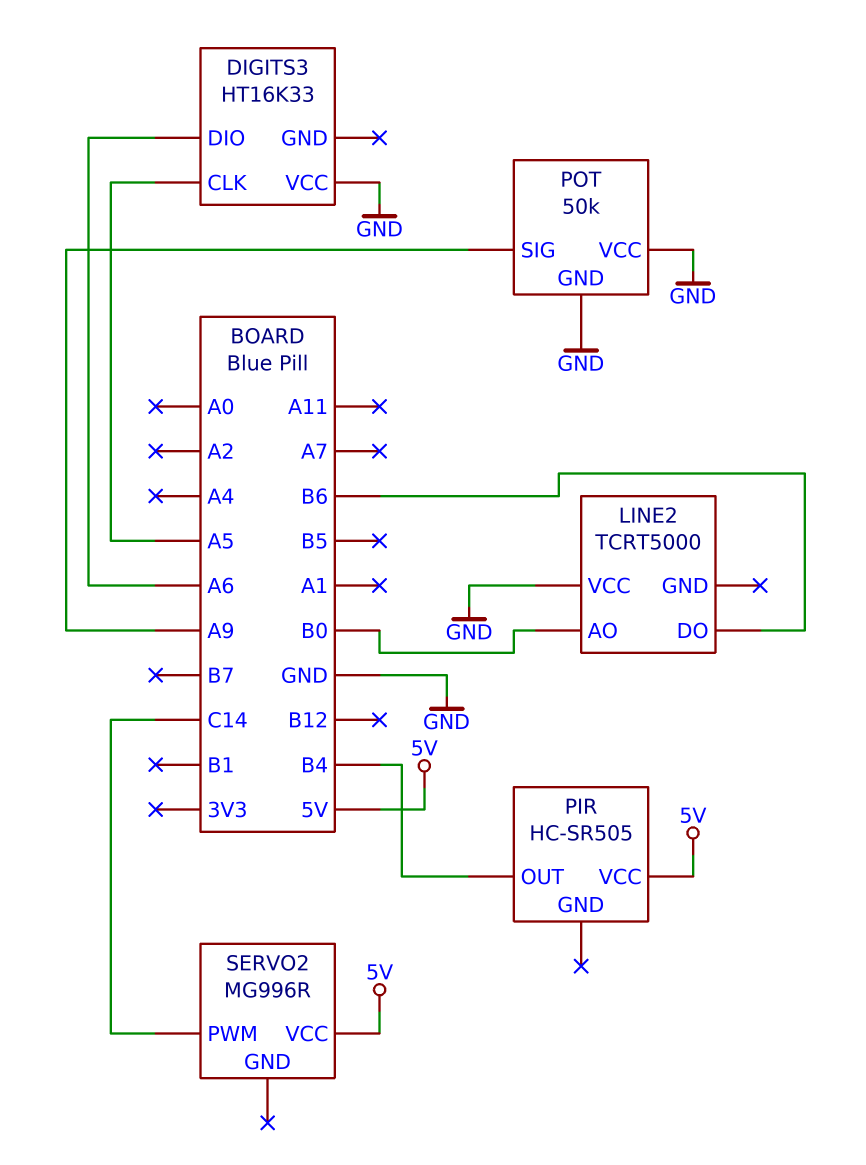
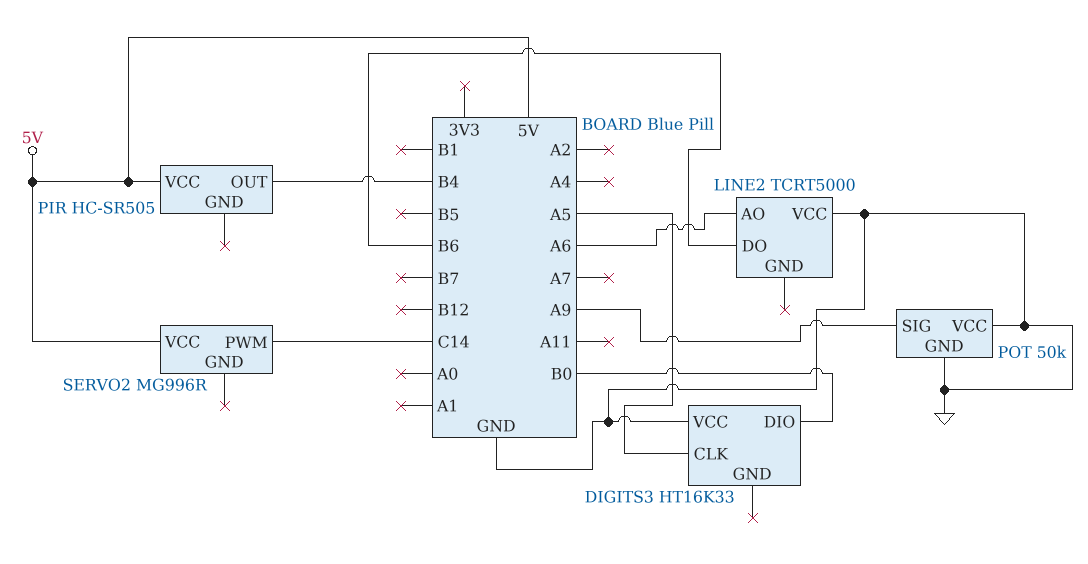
DIGITS3 pin DIO: A6 -> B0
LINE2 pin AO: B0 -> A6

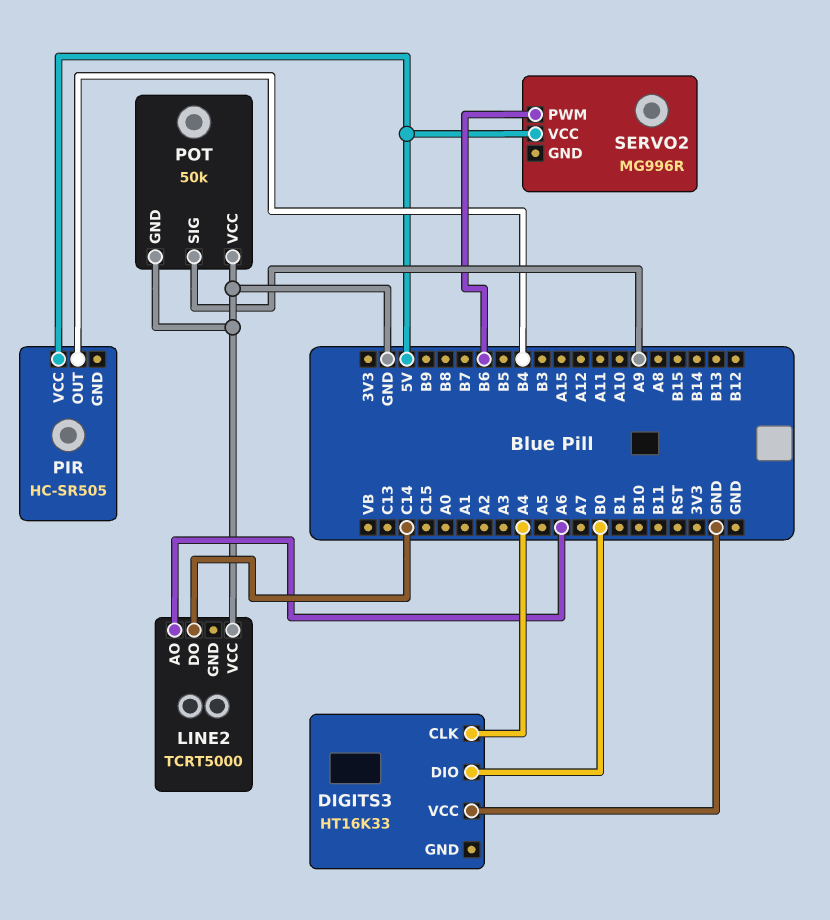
DIGITS3 pin CLK: A5 -> A4
LINE2 pin DO: B6 -> C14
SERVO2 pin PWM: C14 -> B6

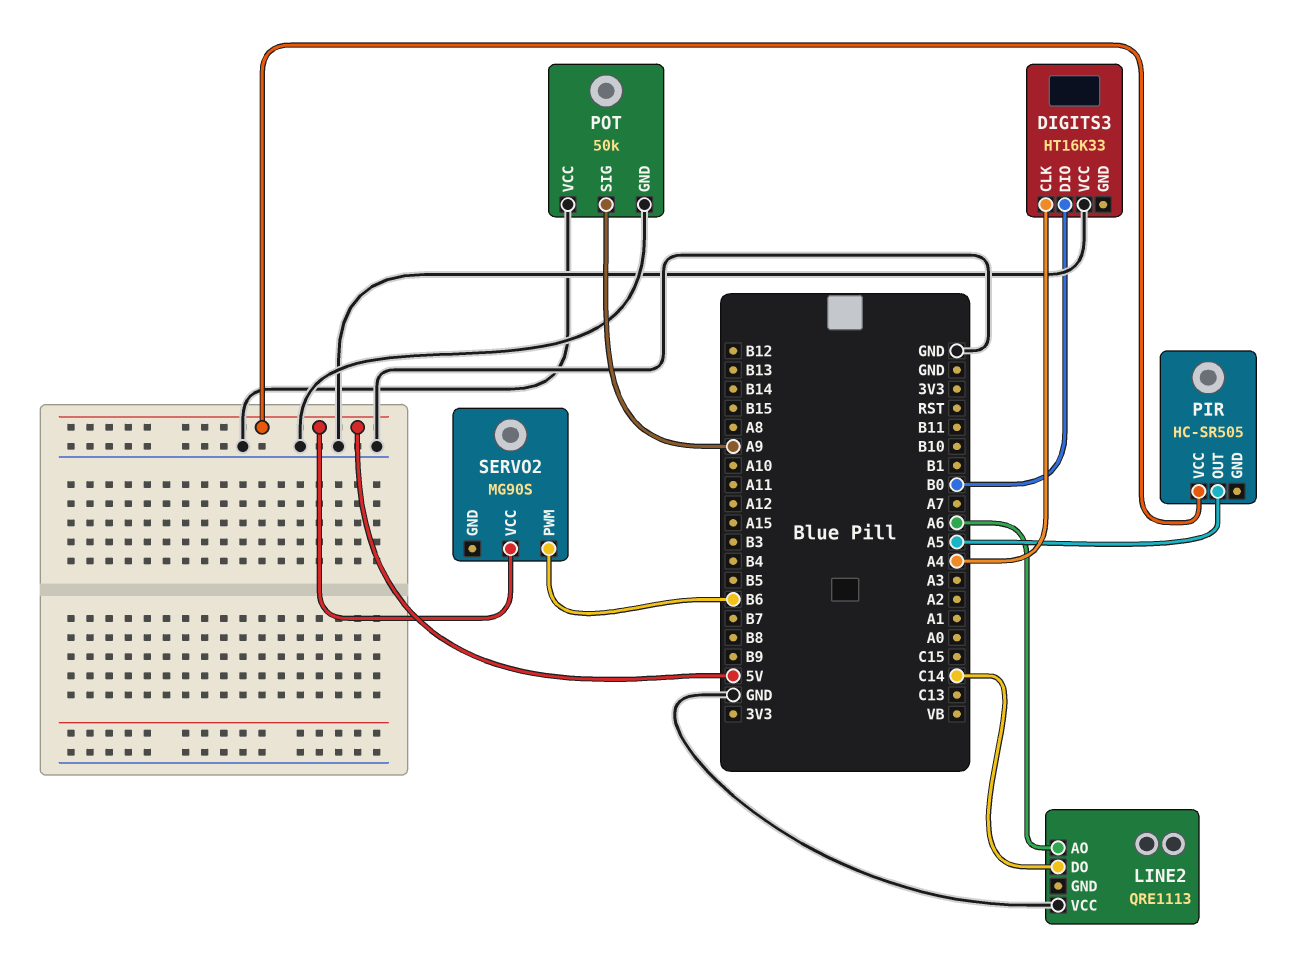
LINE2: TCRT5000 -> QRE1113
PIR pin OUT: B4 -> A5
SERVO2: MG996R -> MG90S

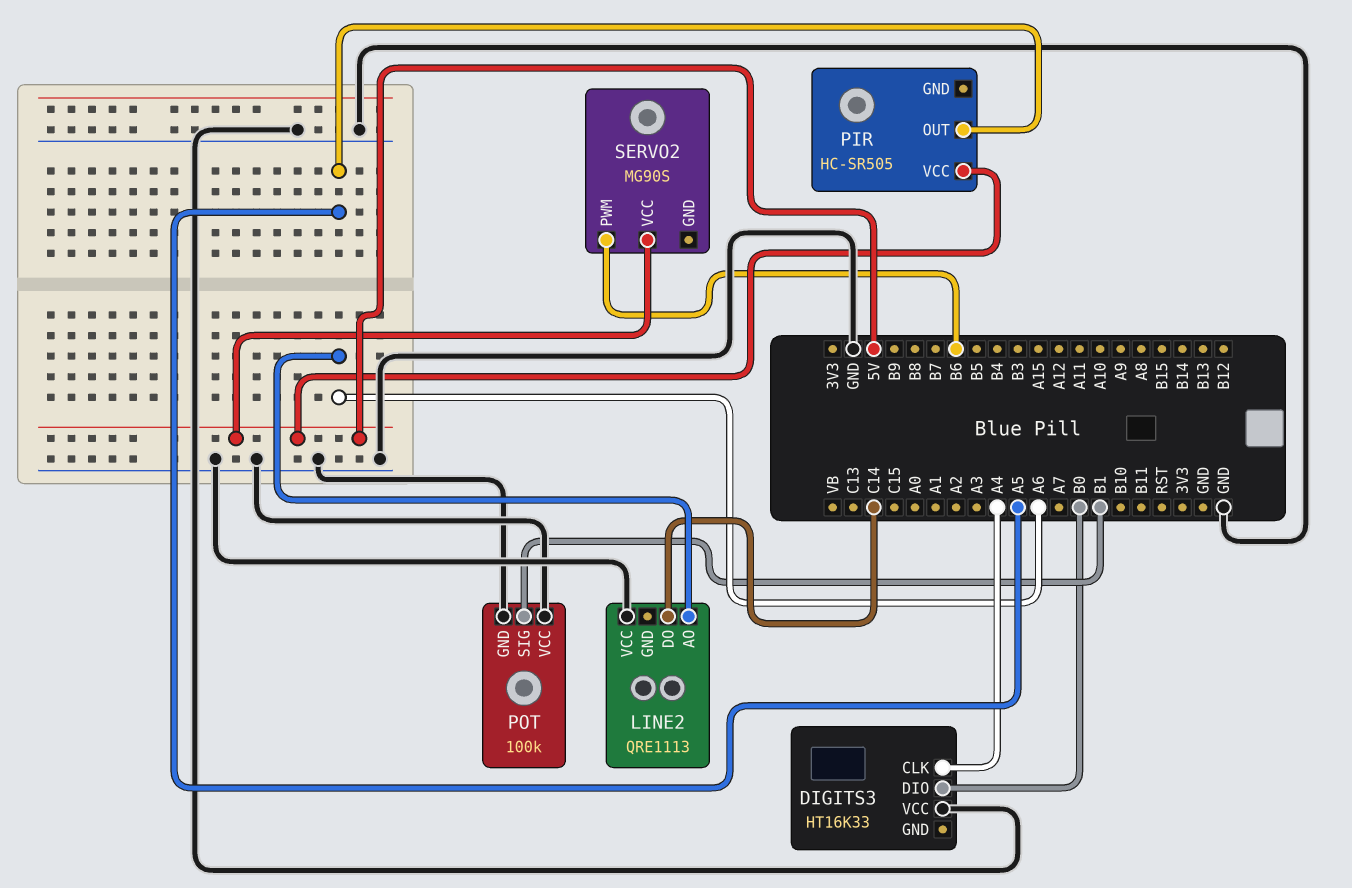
POT: 50k -> 100k
POT pin SIG: A9 -> B1

